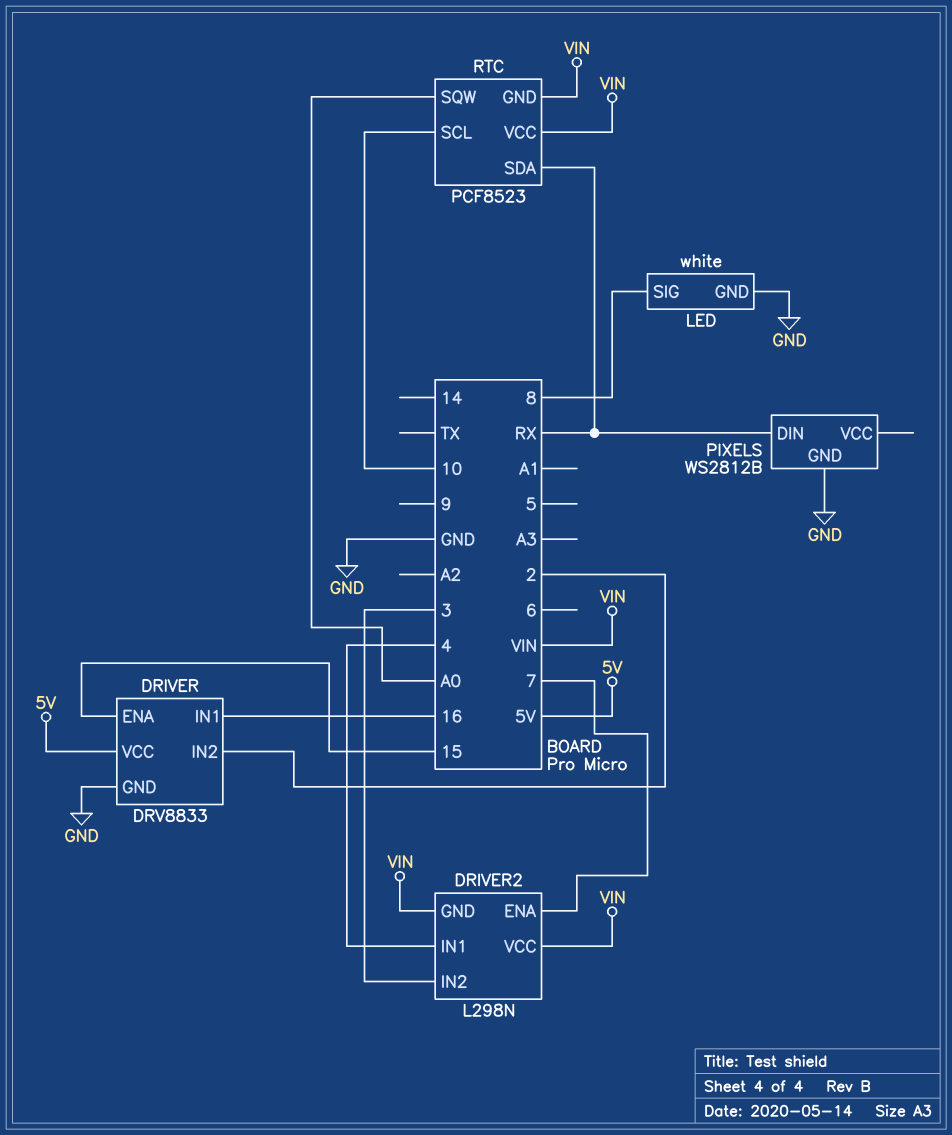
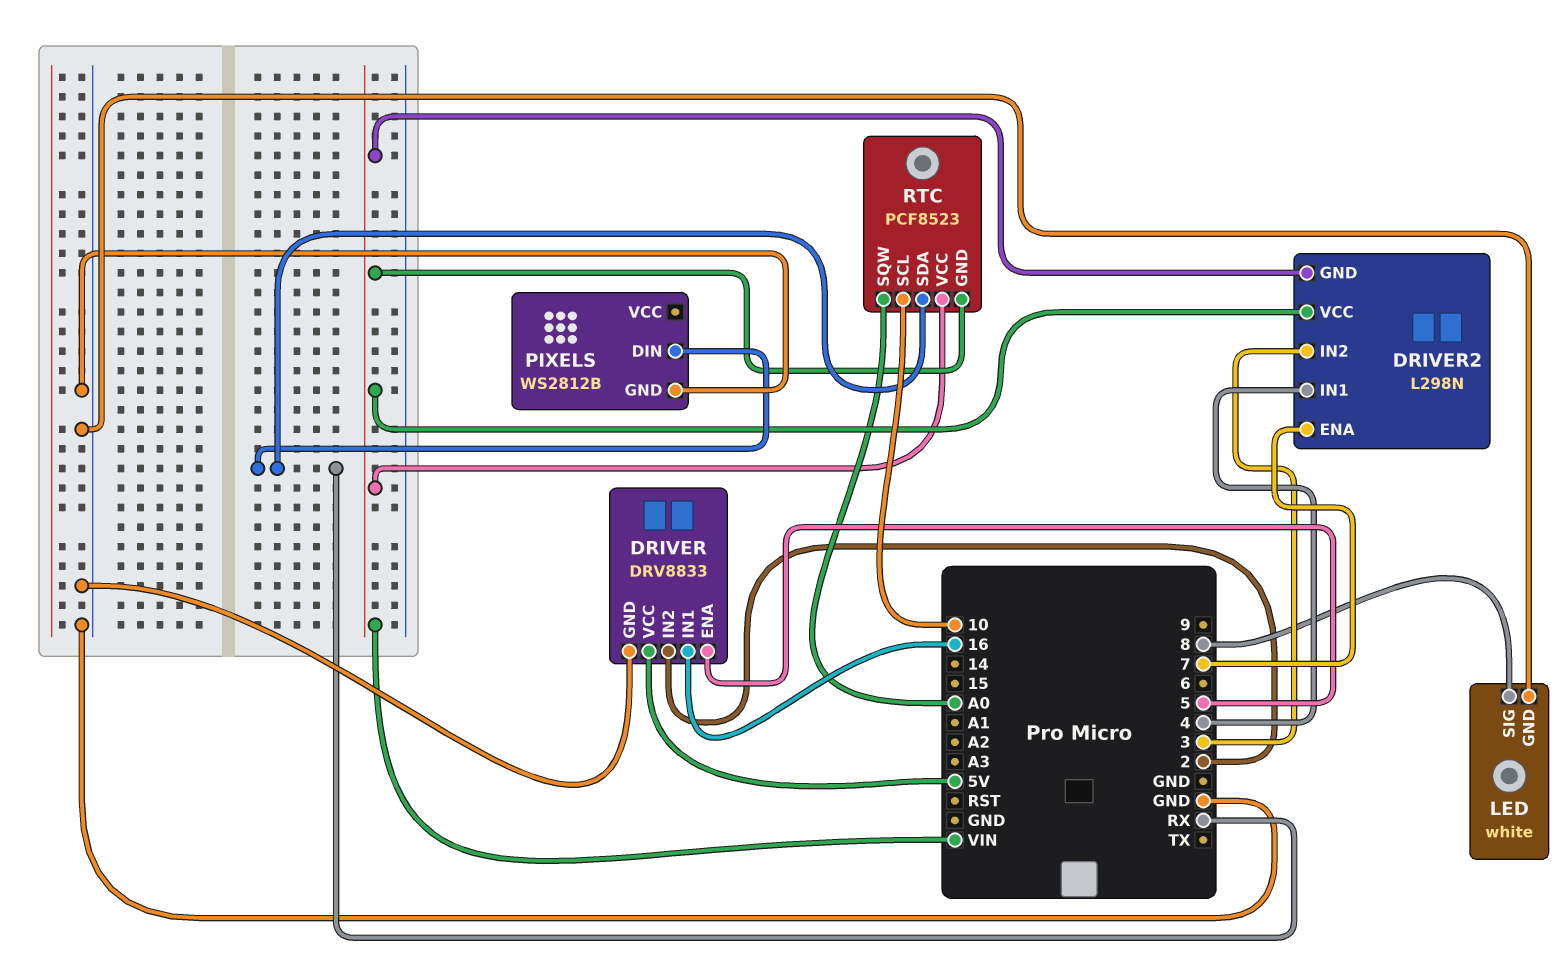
DRIVER pin ENA: 15 -> 5

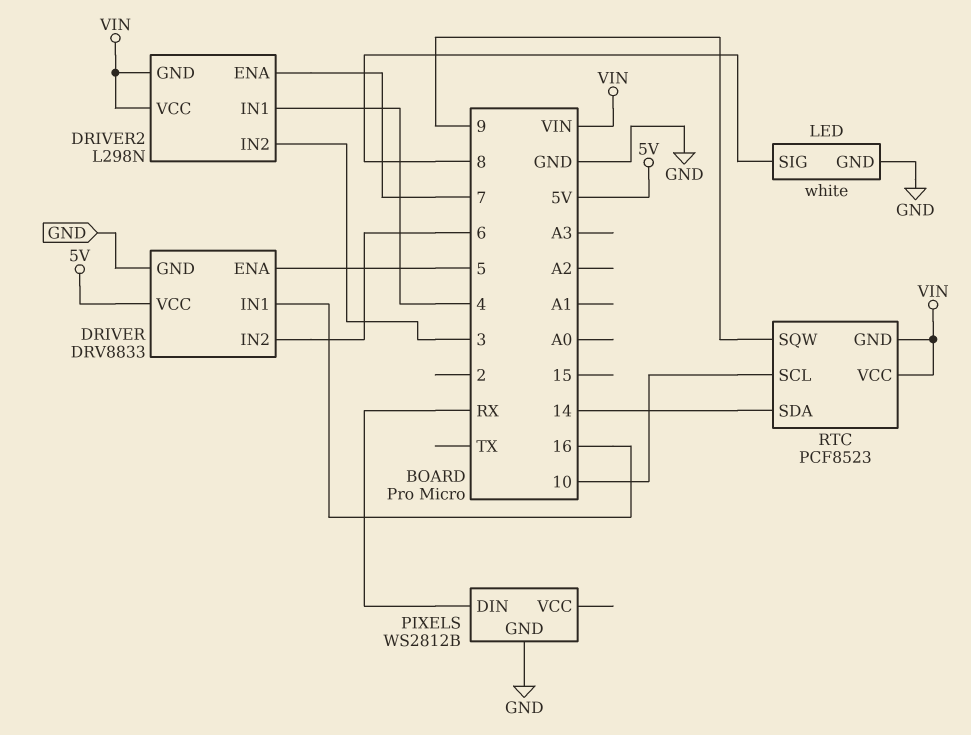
DRIVER pin IN2: 2 -> 6
RTC pin SDA: RX -> 14
RTC pin SQW: A0 -> 9

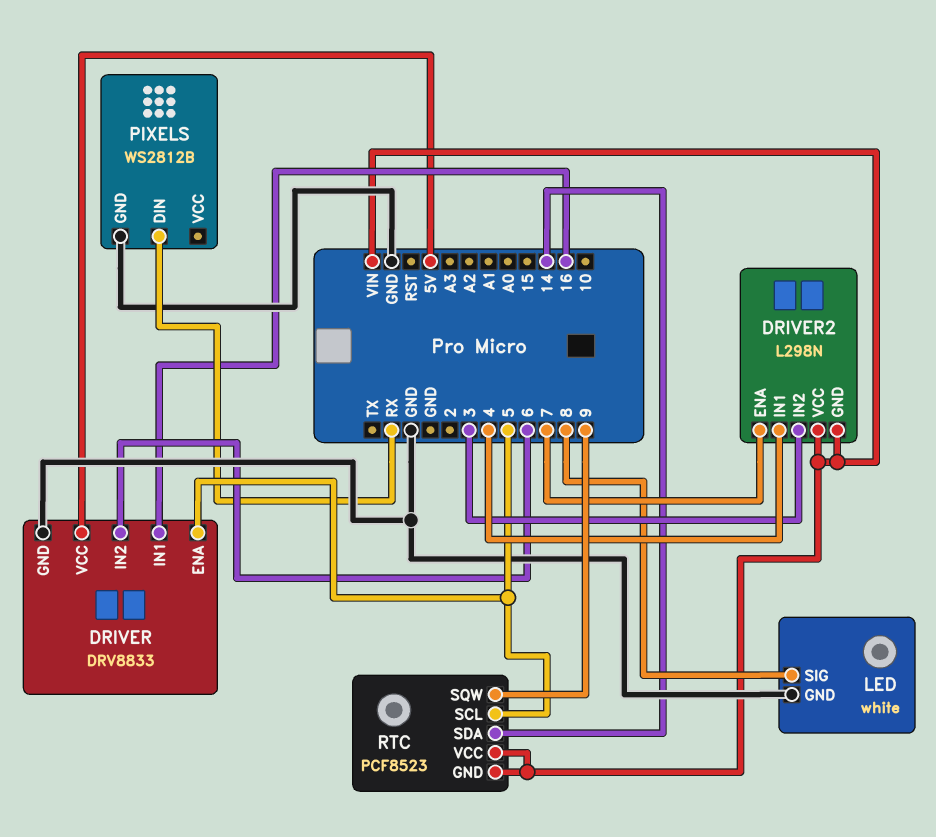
RTC pin SCL: 10 -> 5

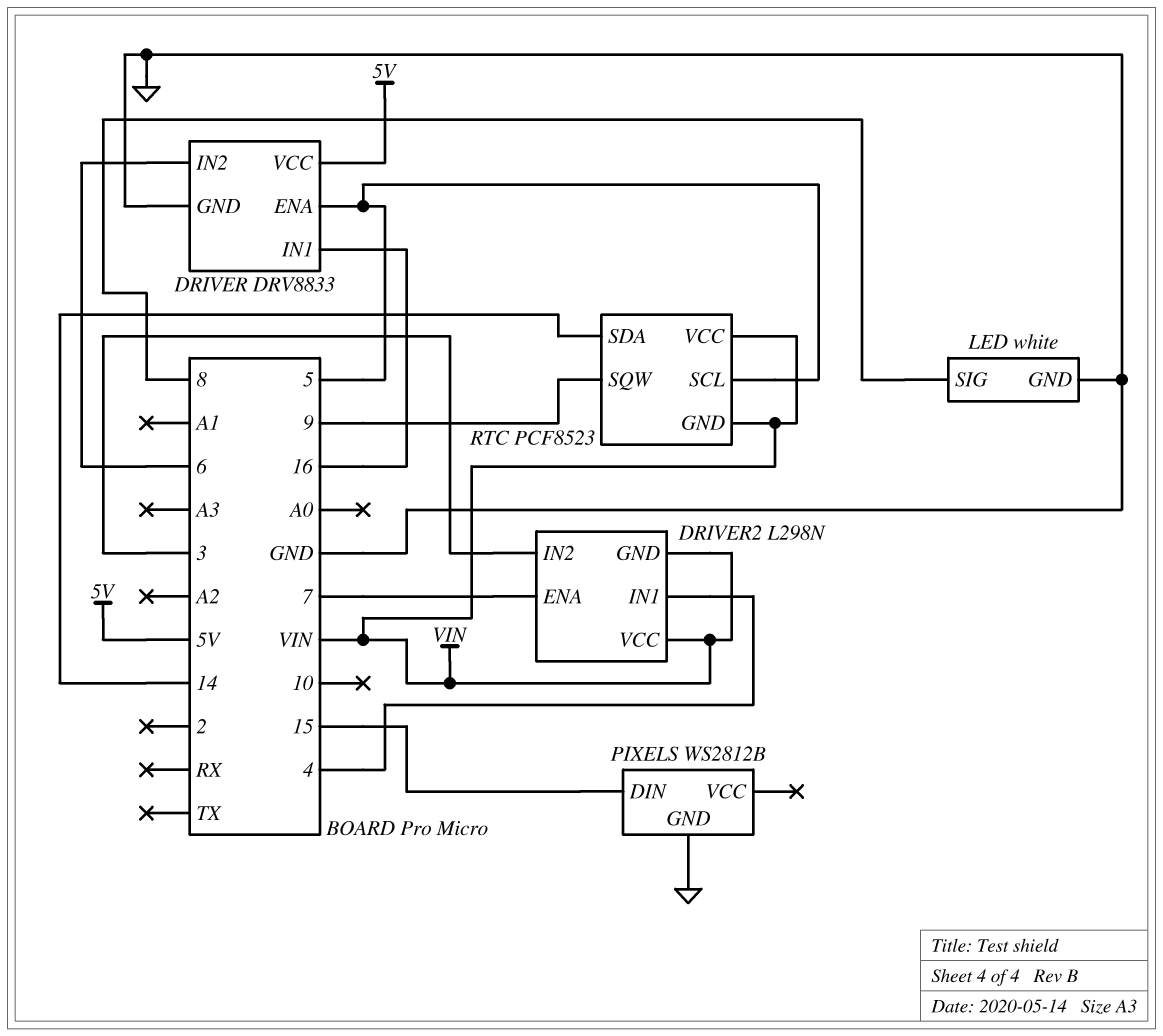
PIXELS pin DIN: RX -> 15

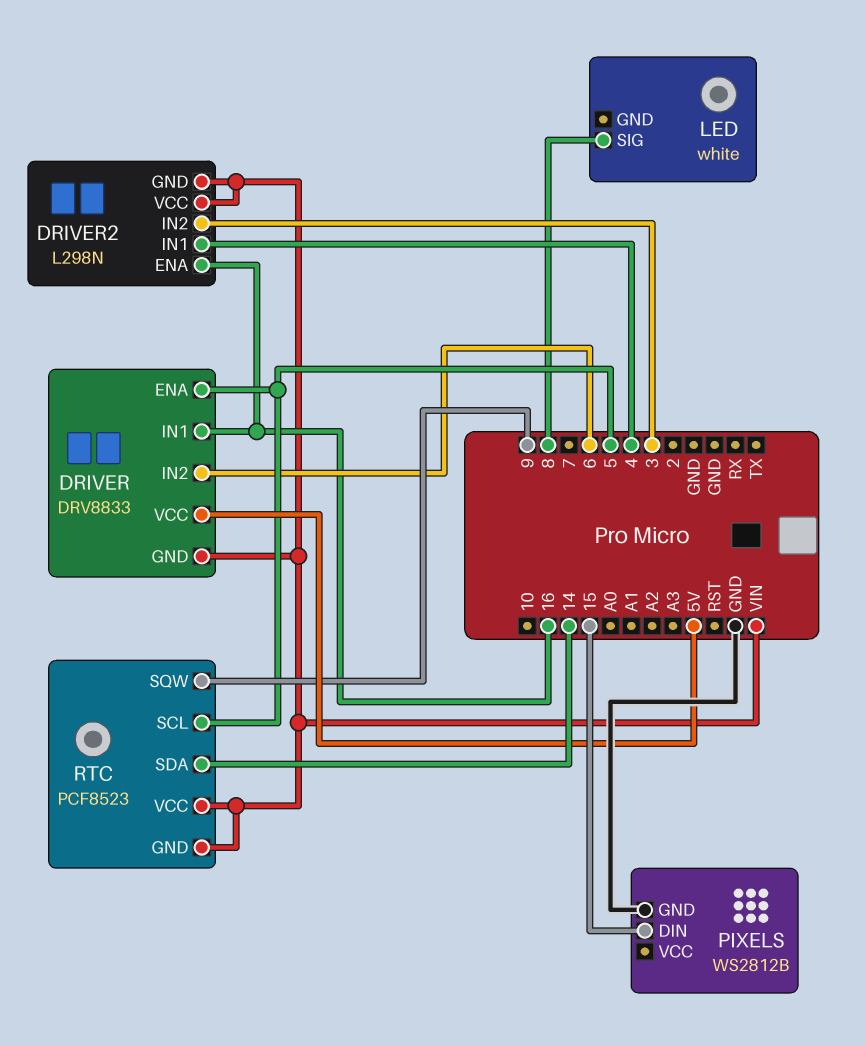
DRIVER pin GND: GND -> VIN
DRIVER2 pin ENA: 7 -> 16
LED pin GND: GND -> none

